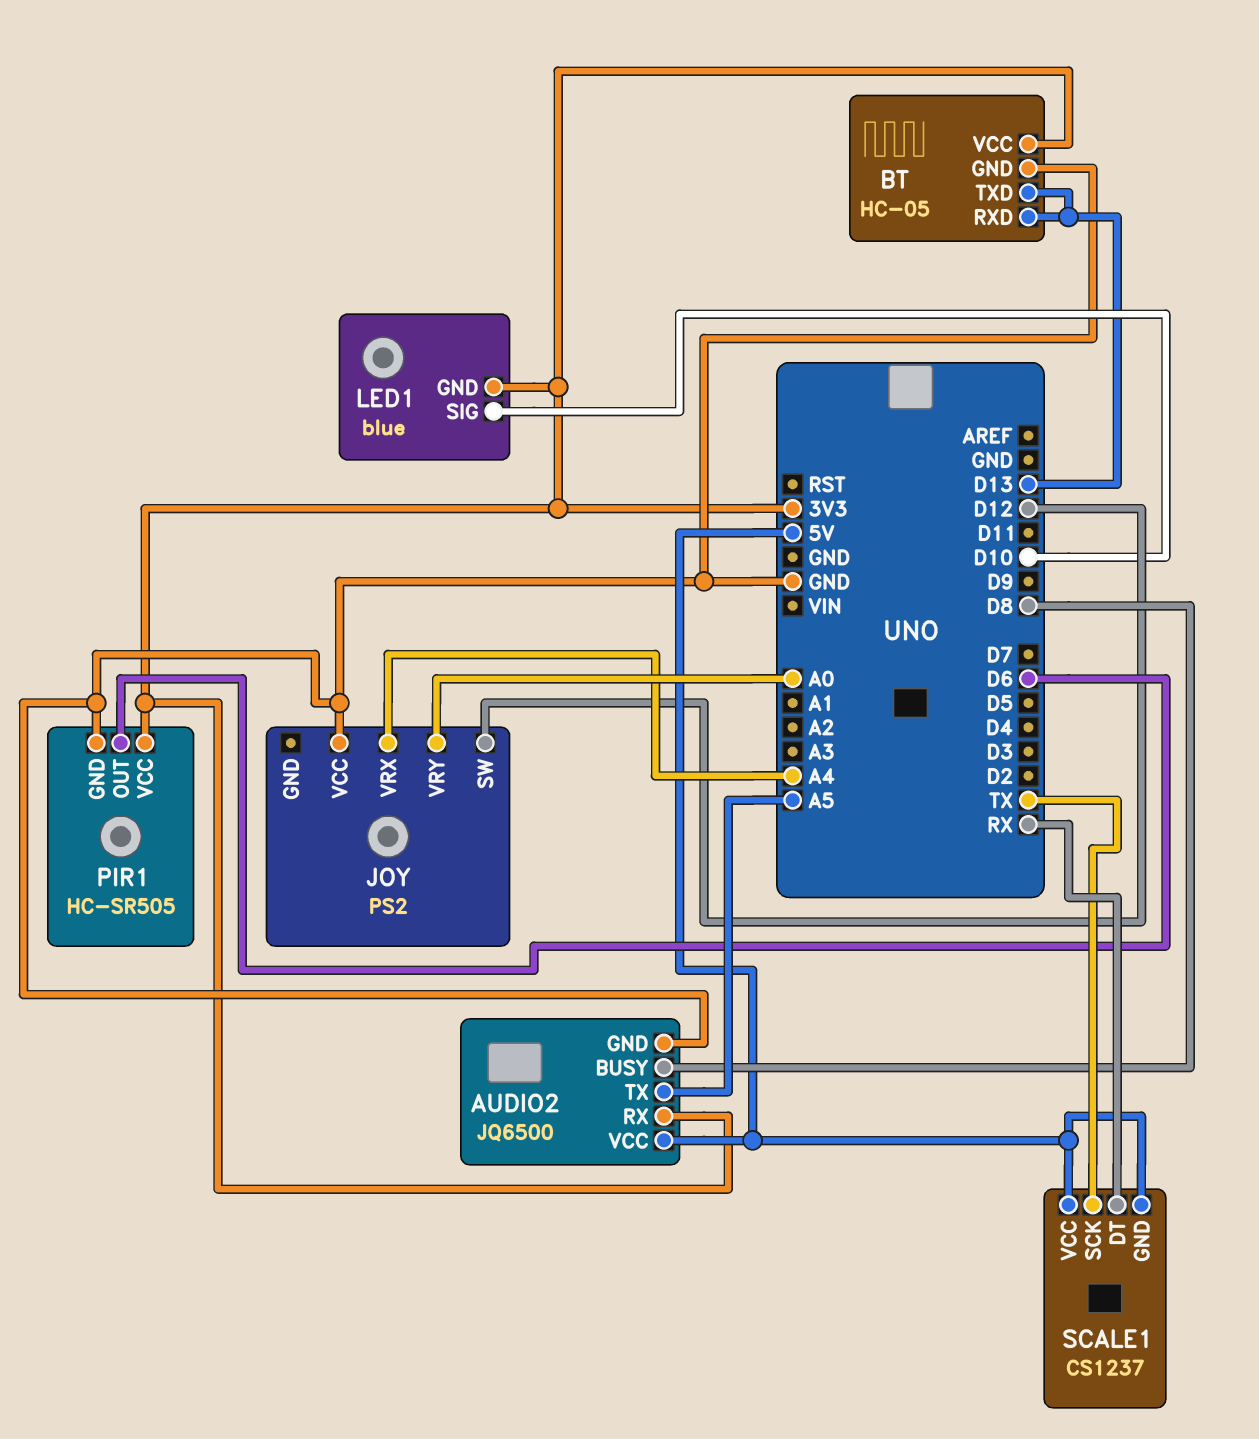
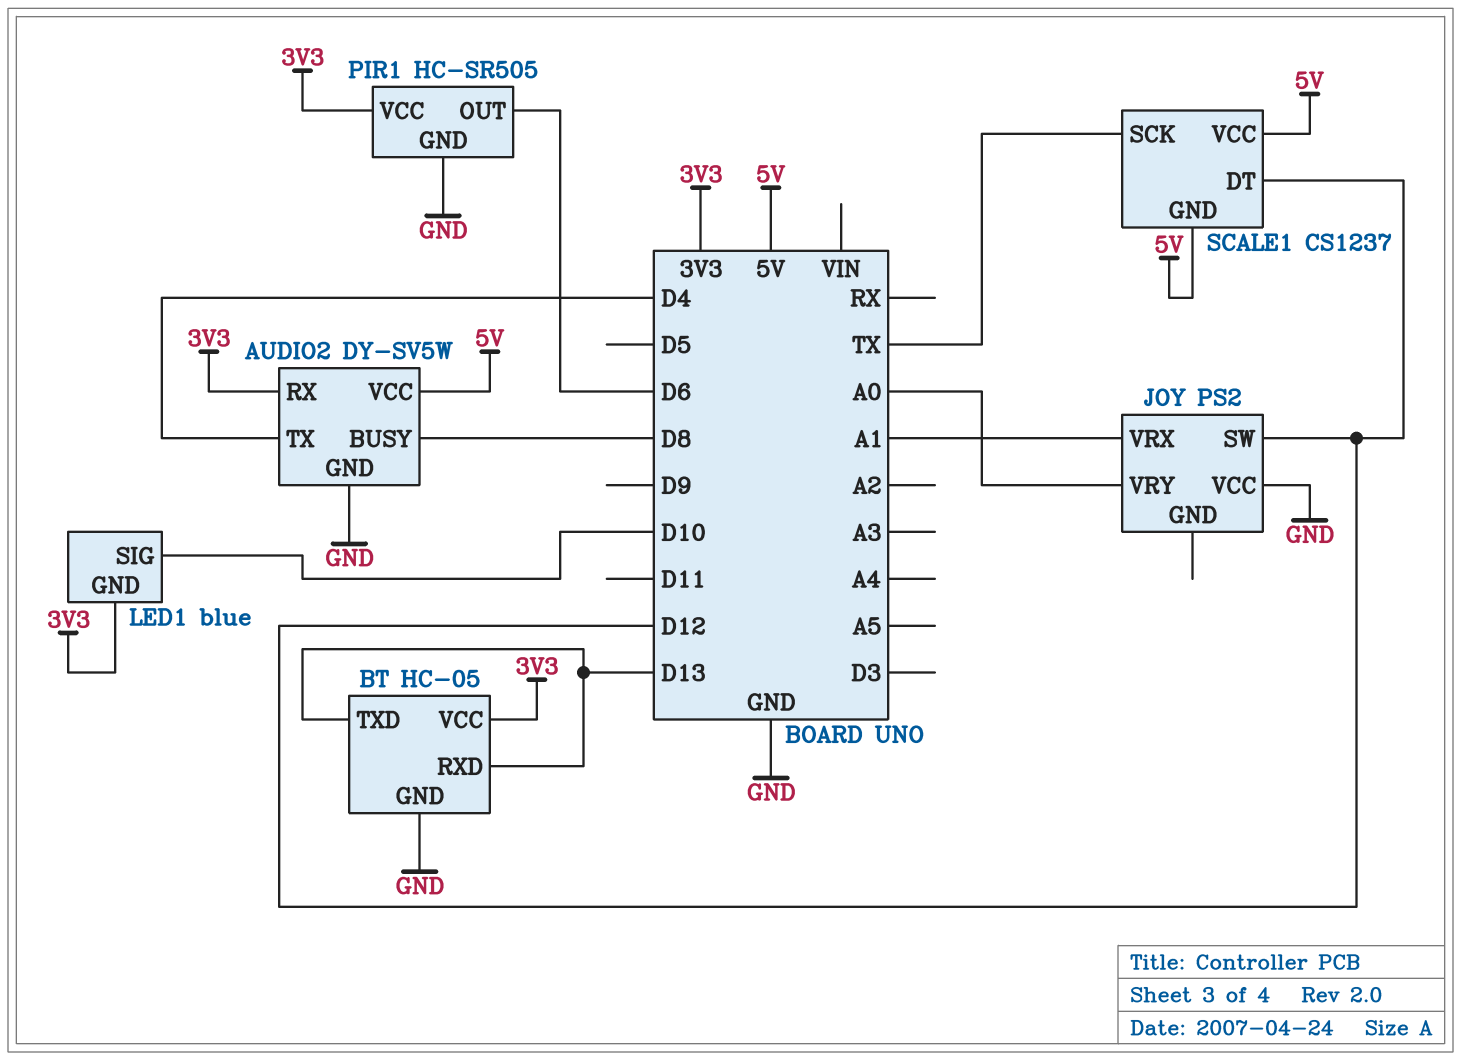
AUDIO2: JQ6500 -> DY-SV5W
AUDIO2 pin TX: A5 -> D4
JOY pin VRX: A4 -> A1
SCALE1 pin DT: RX -> D12

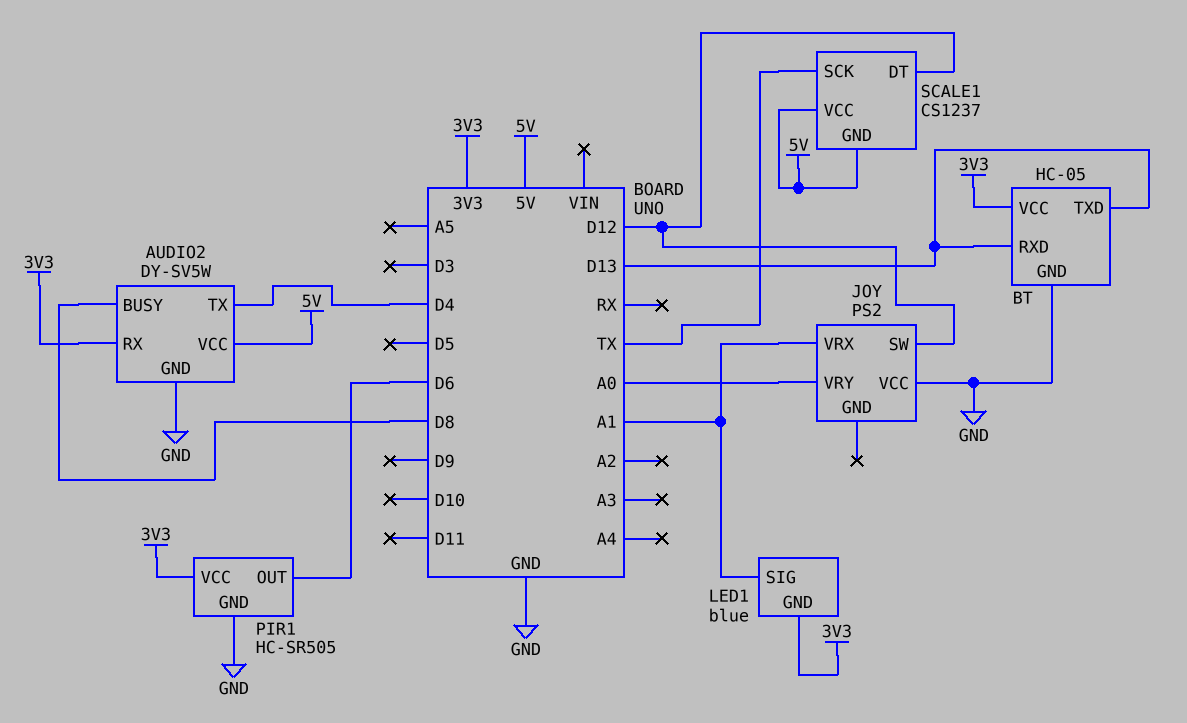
LED1 pin SIG: D10 -> A1

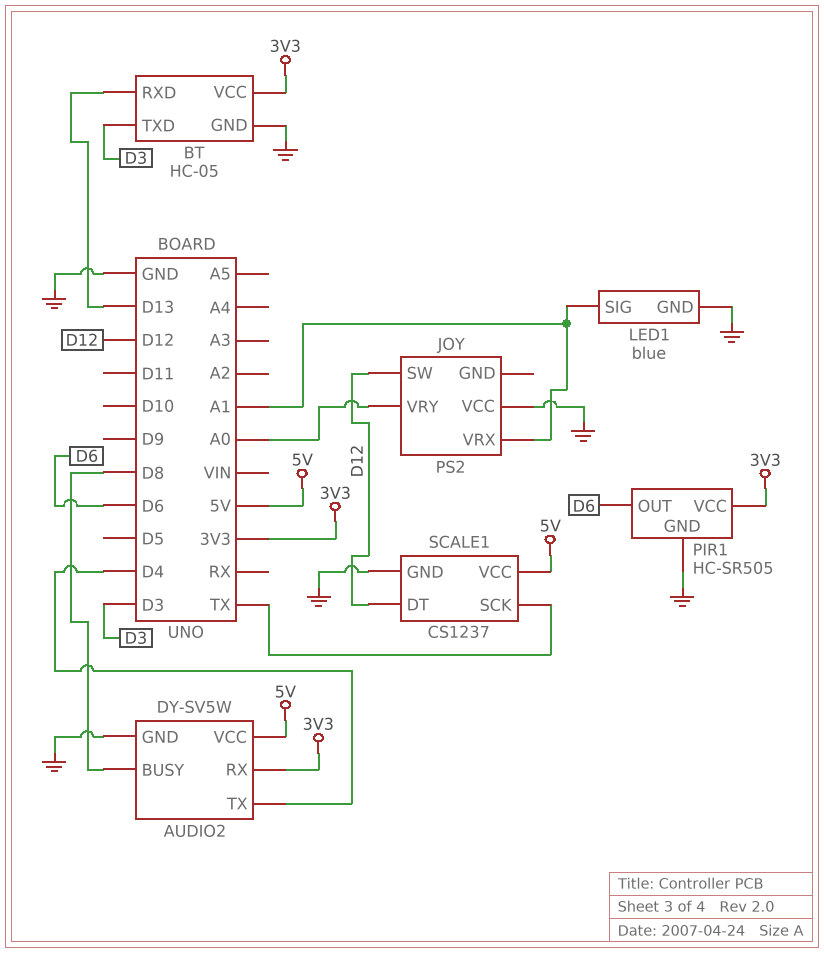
BT pin TXD: D13 -> D3
LED1 pin GND: 3V3 -> GND
SCALE1 pin GND: 5V -> GND

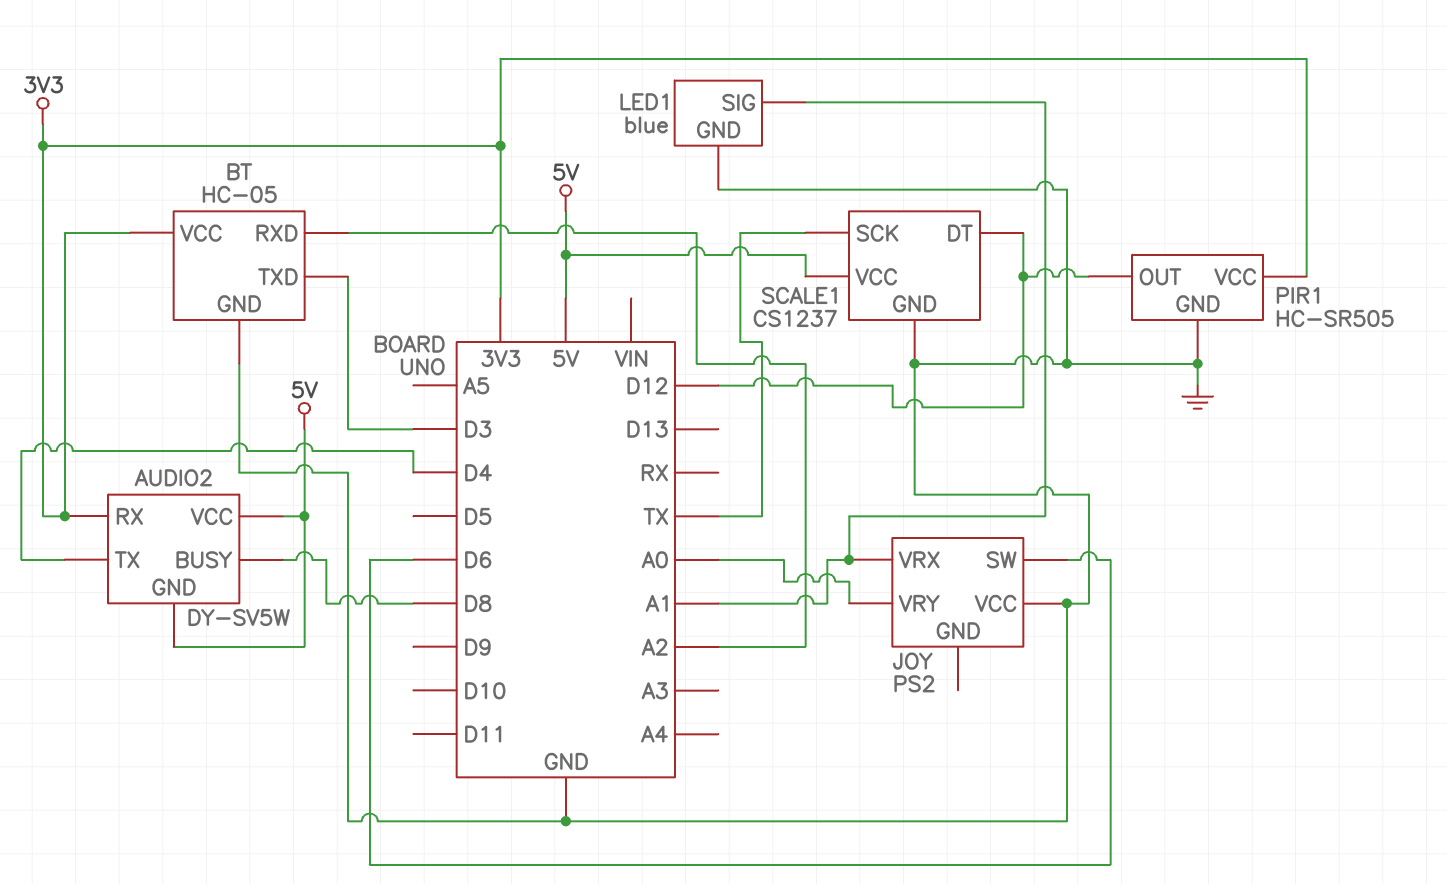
AUDIO2 pin GND: GND -> 5V
BT pin RXD: D13 -> A2
JOY pin SW: D12 -> D6
PIR1 pin OUT: D6 -> D12

